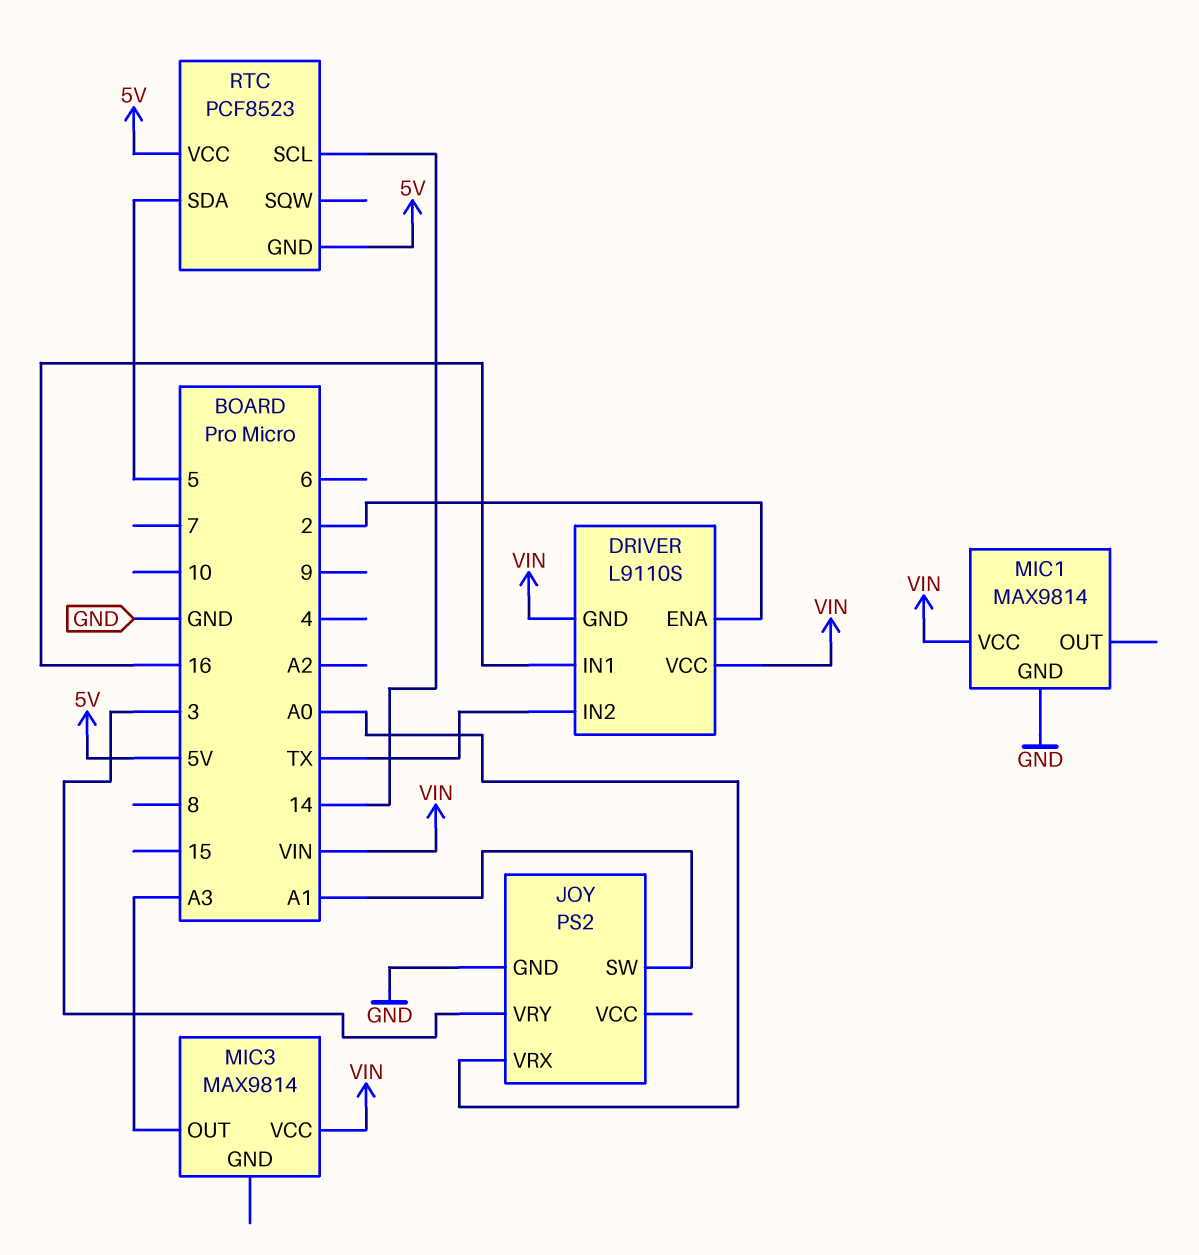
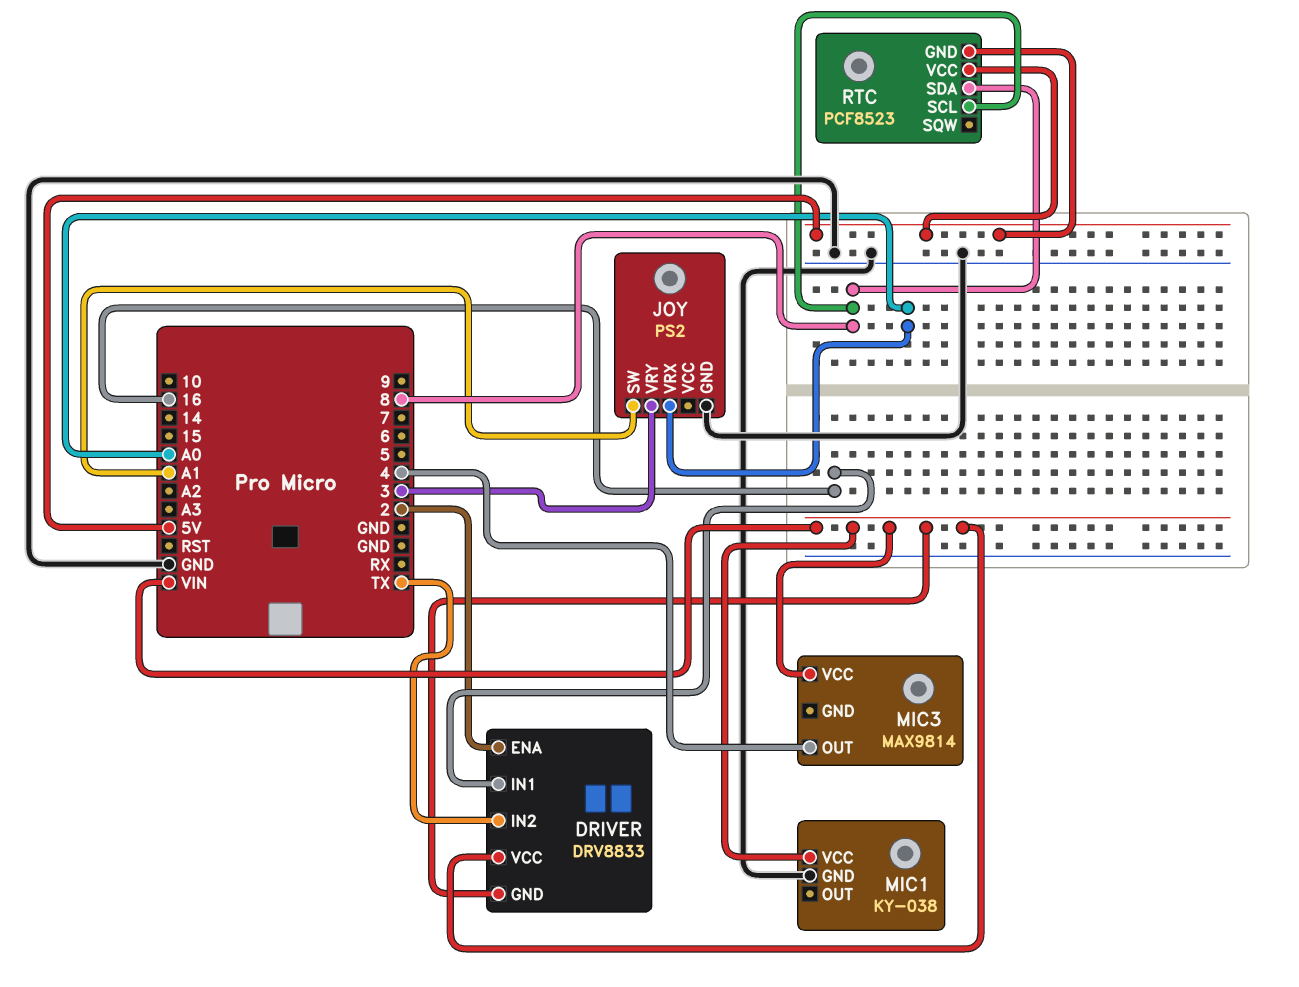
DRIVER: L9110S -> DRV8833
MIC1: MAX9814 -> KY-038
MIC3 pin OUT: A3 -> 4
RTC pin SCL: 14 -> 8
RTC pin SDA: 5 -> 8

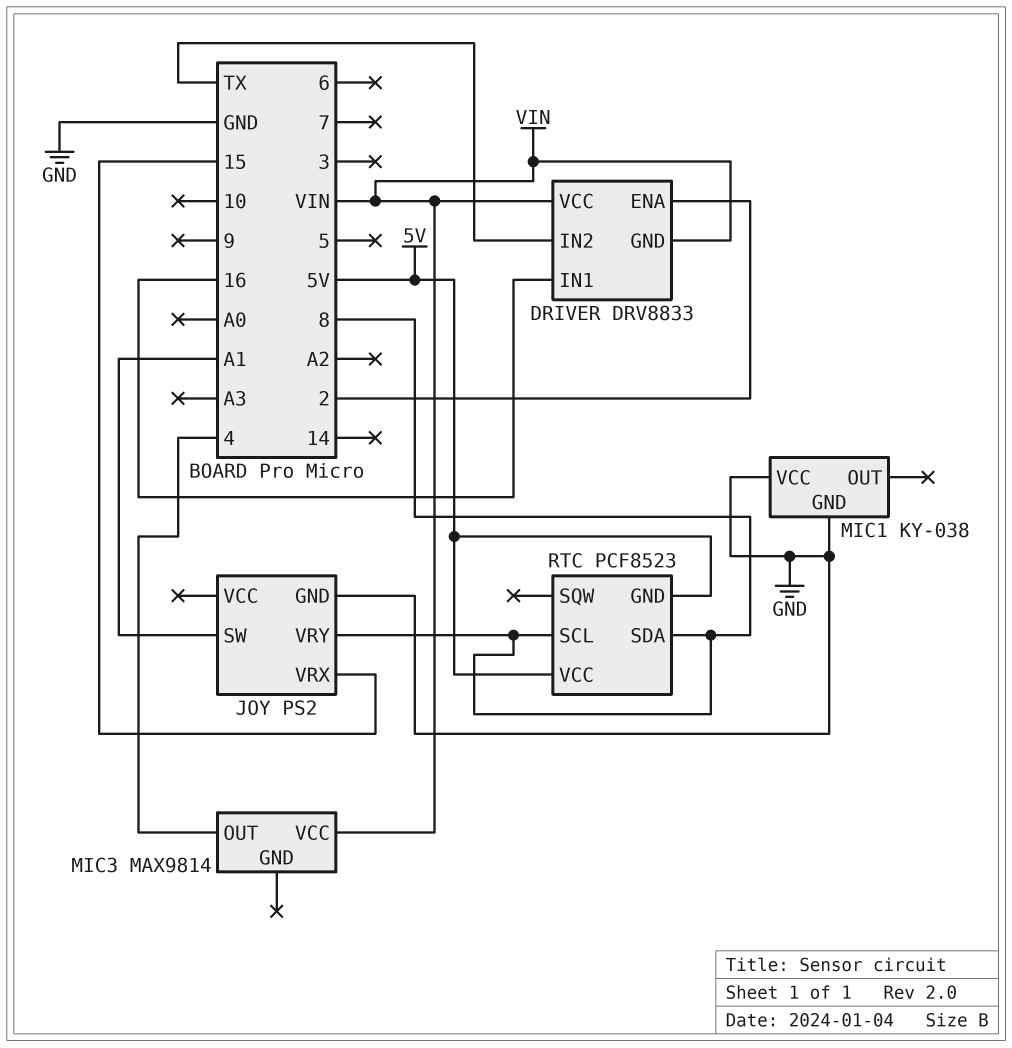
JOY pin VRX: A0 -> 15
JOY pin VRY: 3 -> 8
MIC1 pin VCC: VIN -> GND

